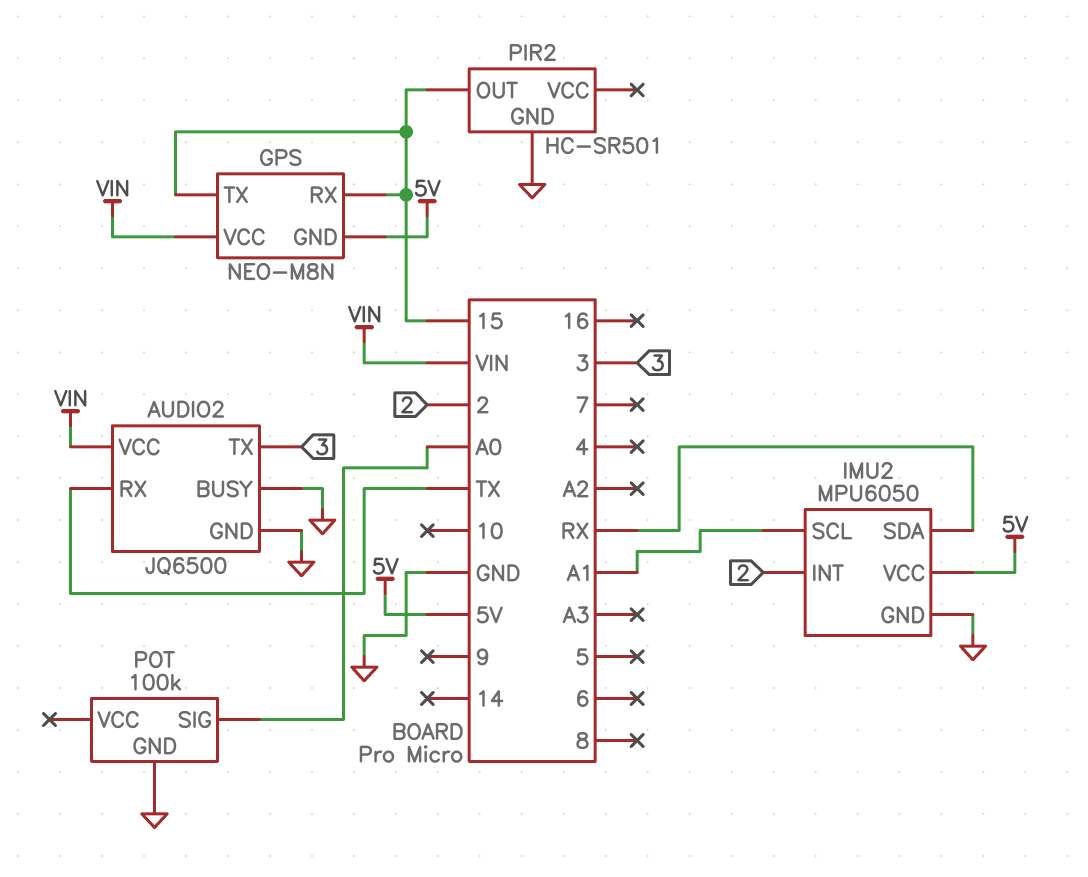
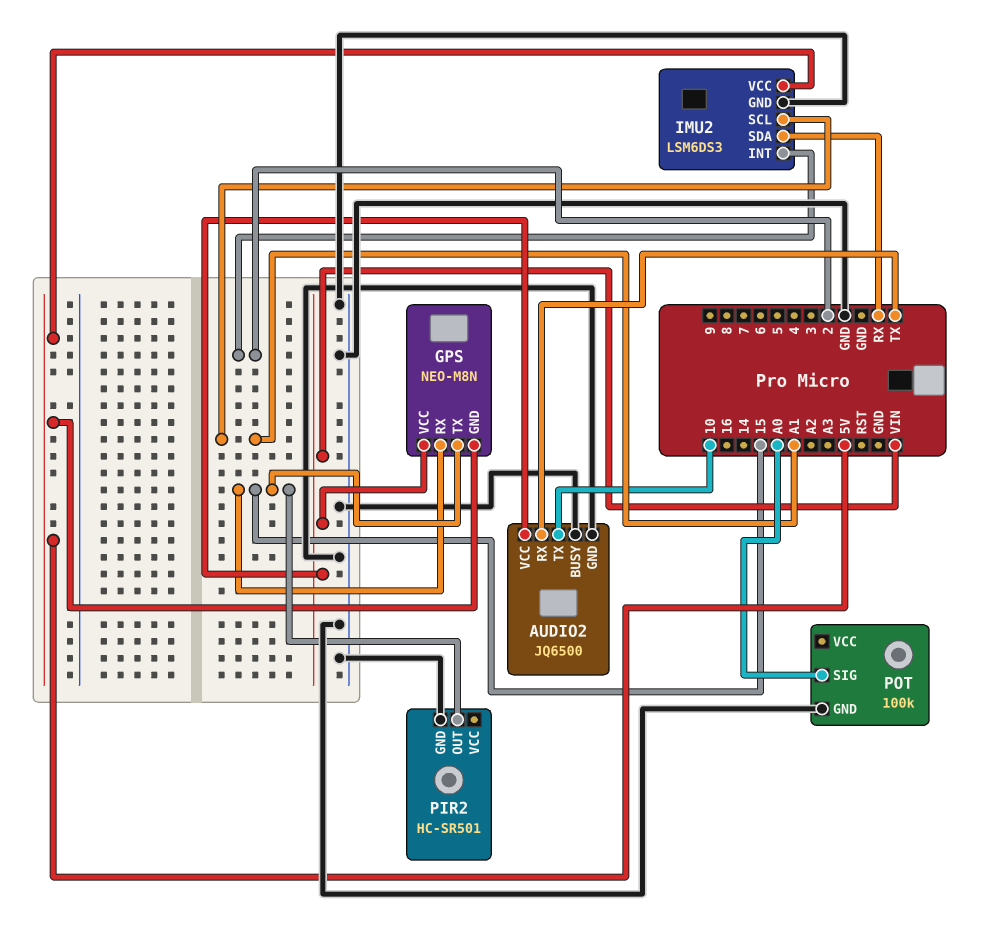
AUDIO2 pin TX: 3 -> 10
IMU2: MPU6050 -> LSM6DS3

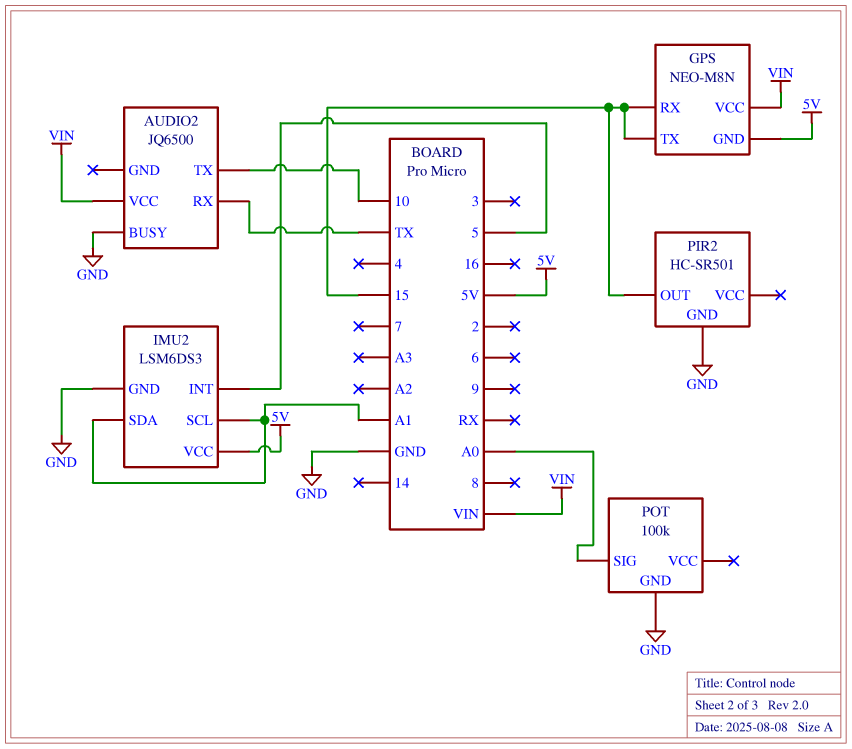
AUDIO2 pin GND: GND -> none
IMU2 pin INT: 2 -> 5
IMU2 pin SDA: RX -> A1

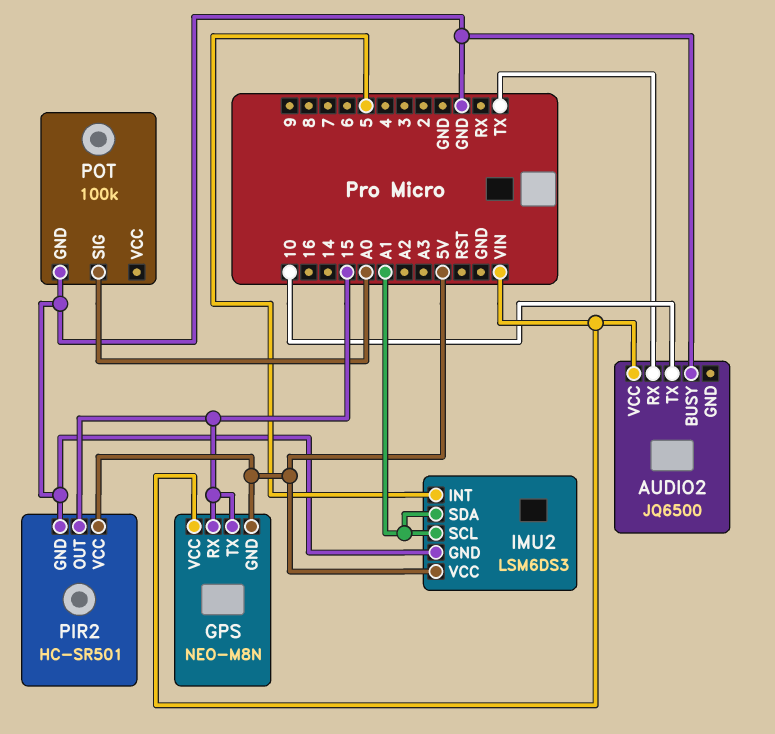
PIR2 pin VCC: none -> 5V

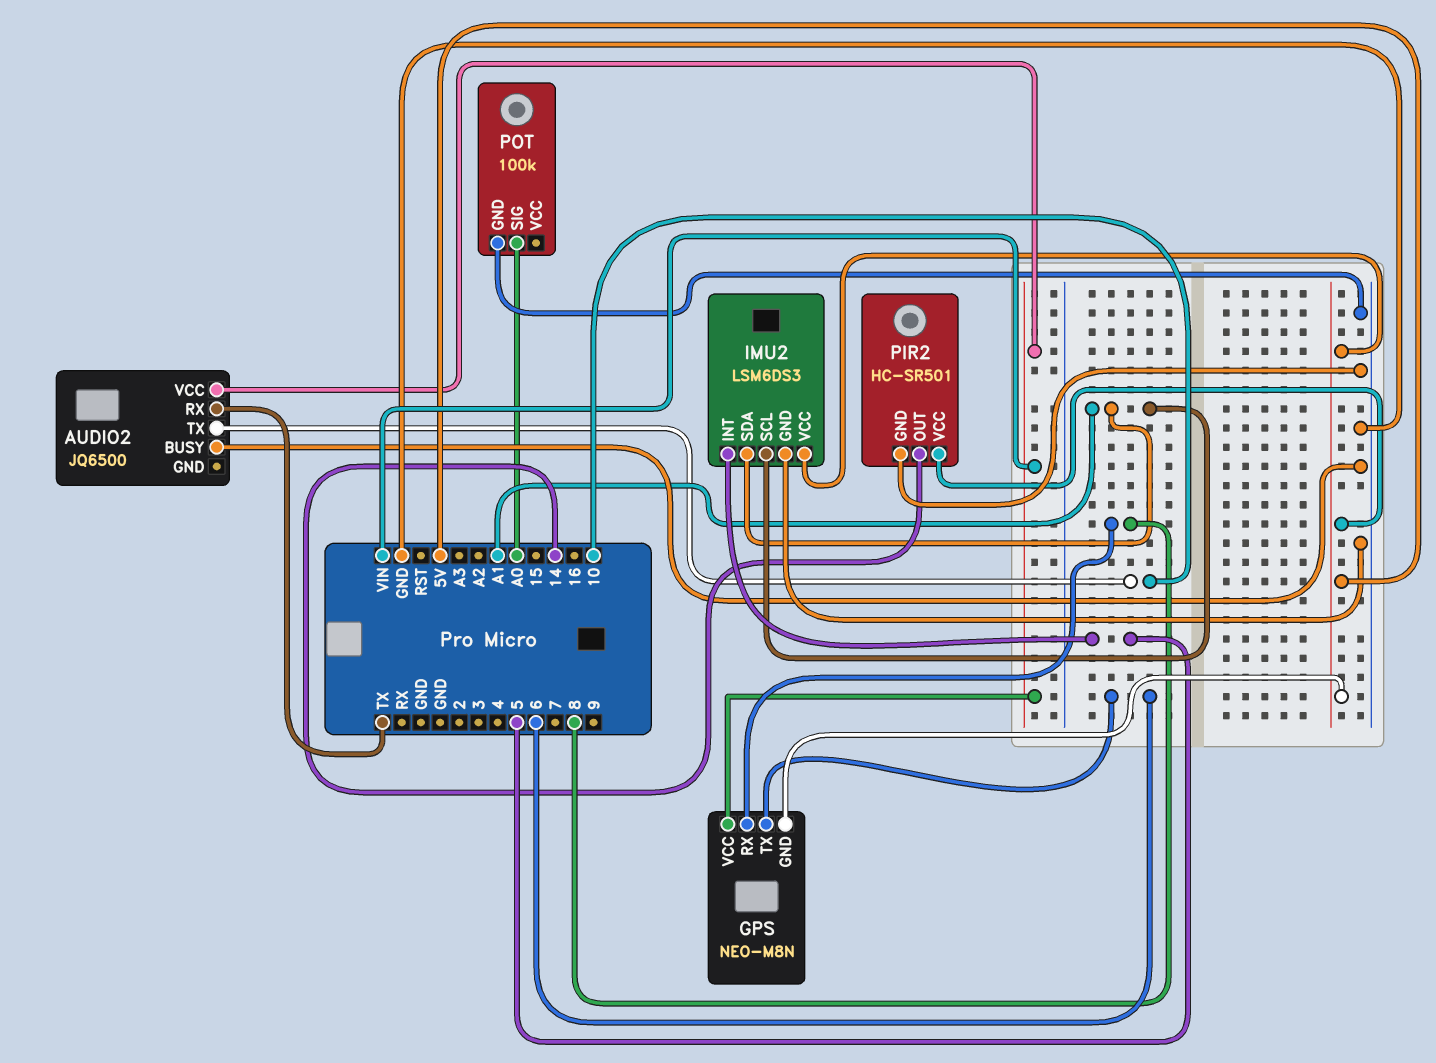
GPS pin RX: 15 -> 8
GPS pin TX: 15 -> 6
PIR2 pin OUT: 15 -> 14

